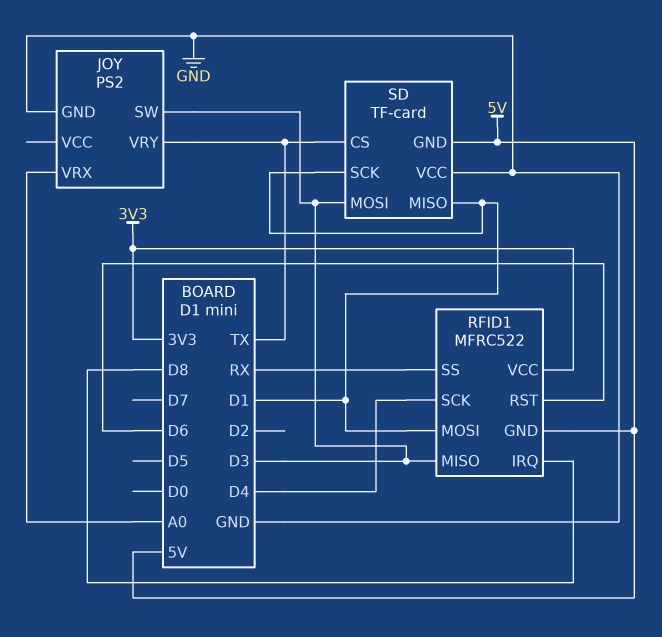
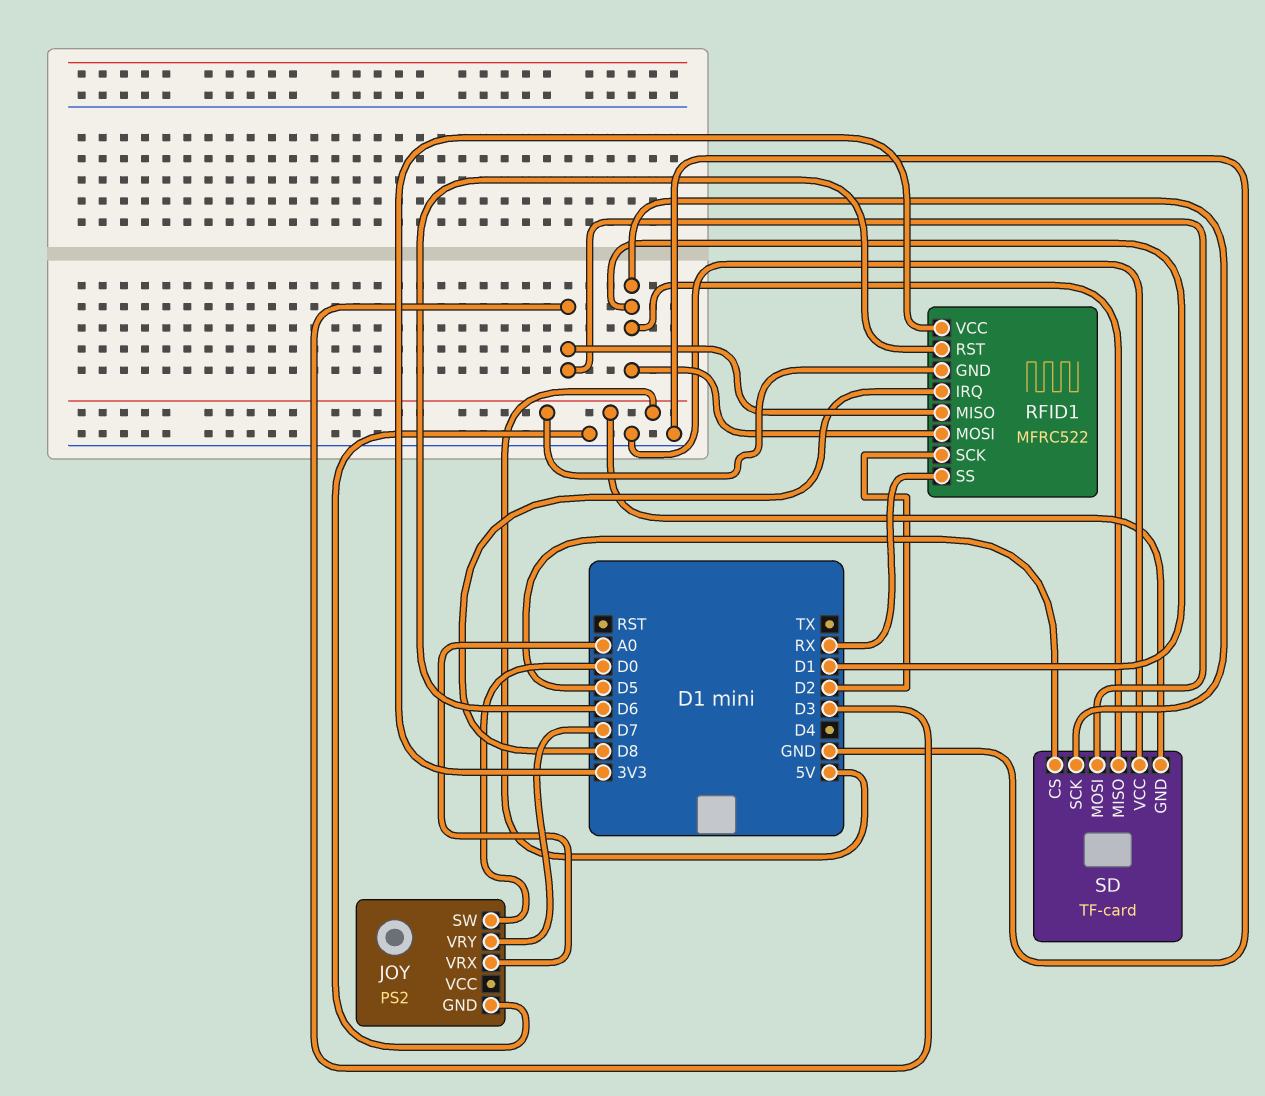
JOY pin SW: D3 -> D0
JOY pin VRY: TX -> D7
RFID1 pin SCK: D4 -> D2
SD pin CS: TX -> D5

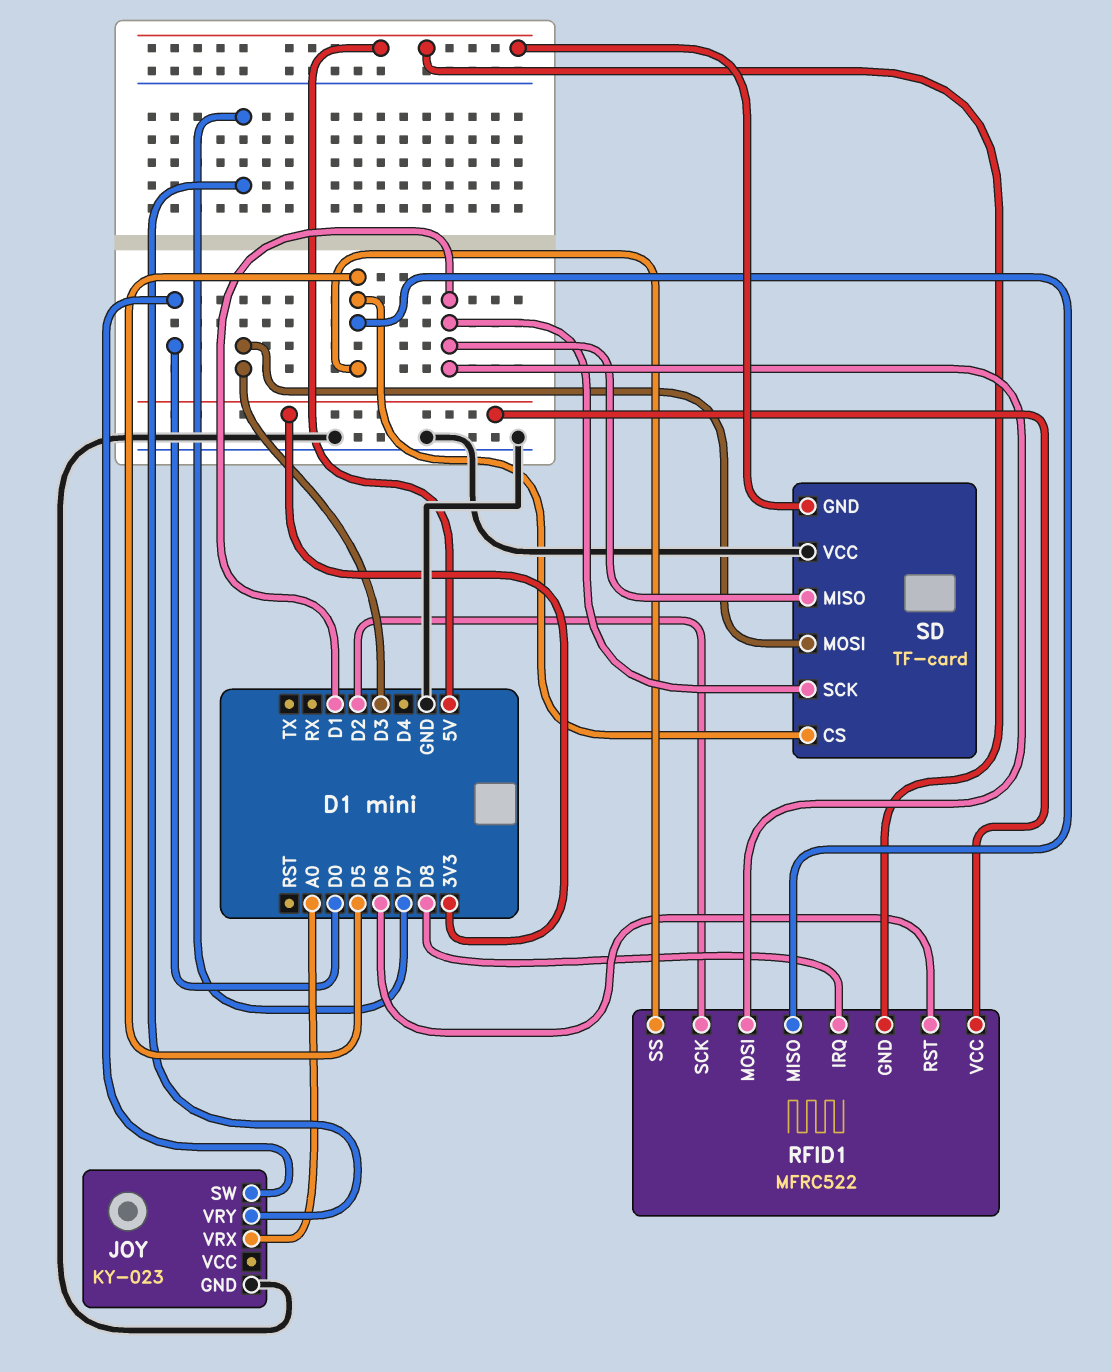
JOY: PS2 -> KY-023
RFID1 pin MISO: D3 -> D5
RFID1 pin SS: RX -> D5

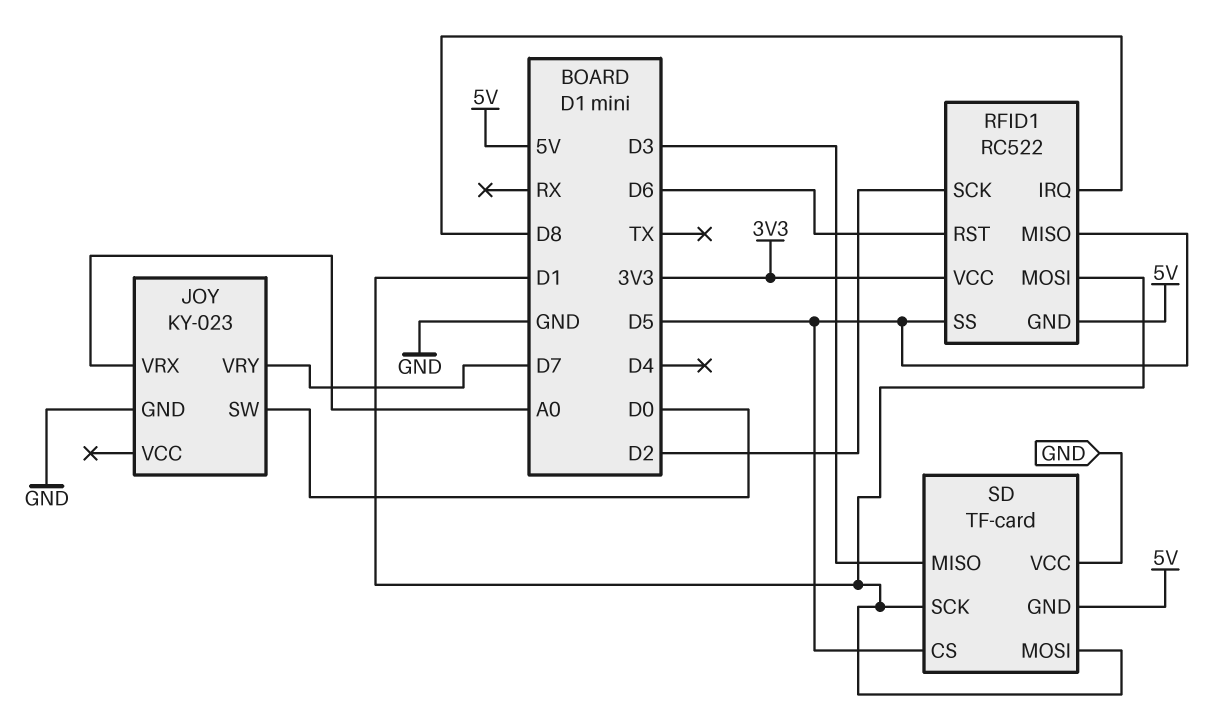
RFID1: MFRC522 -> RC522
SD pin MISO: D1 -> D3
SD pin MOSI: D3 -> D1

